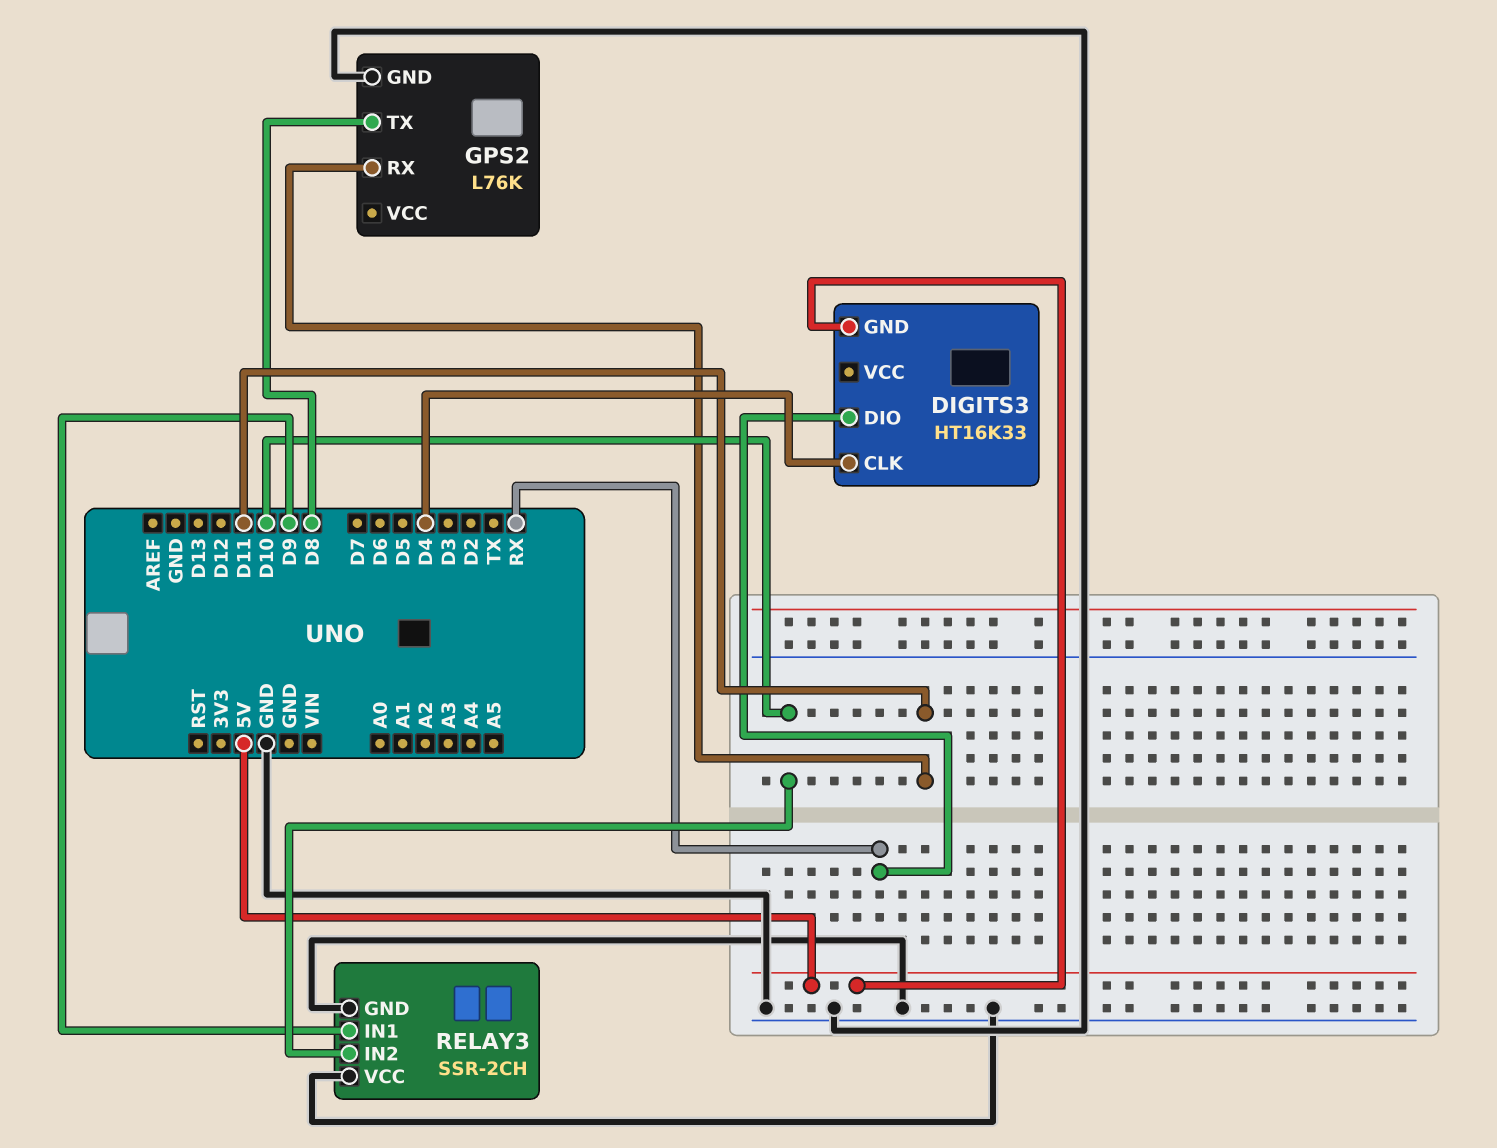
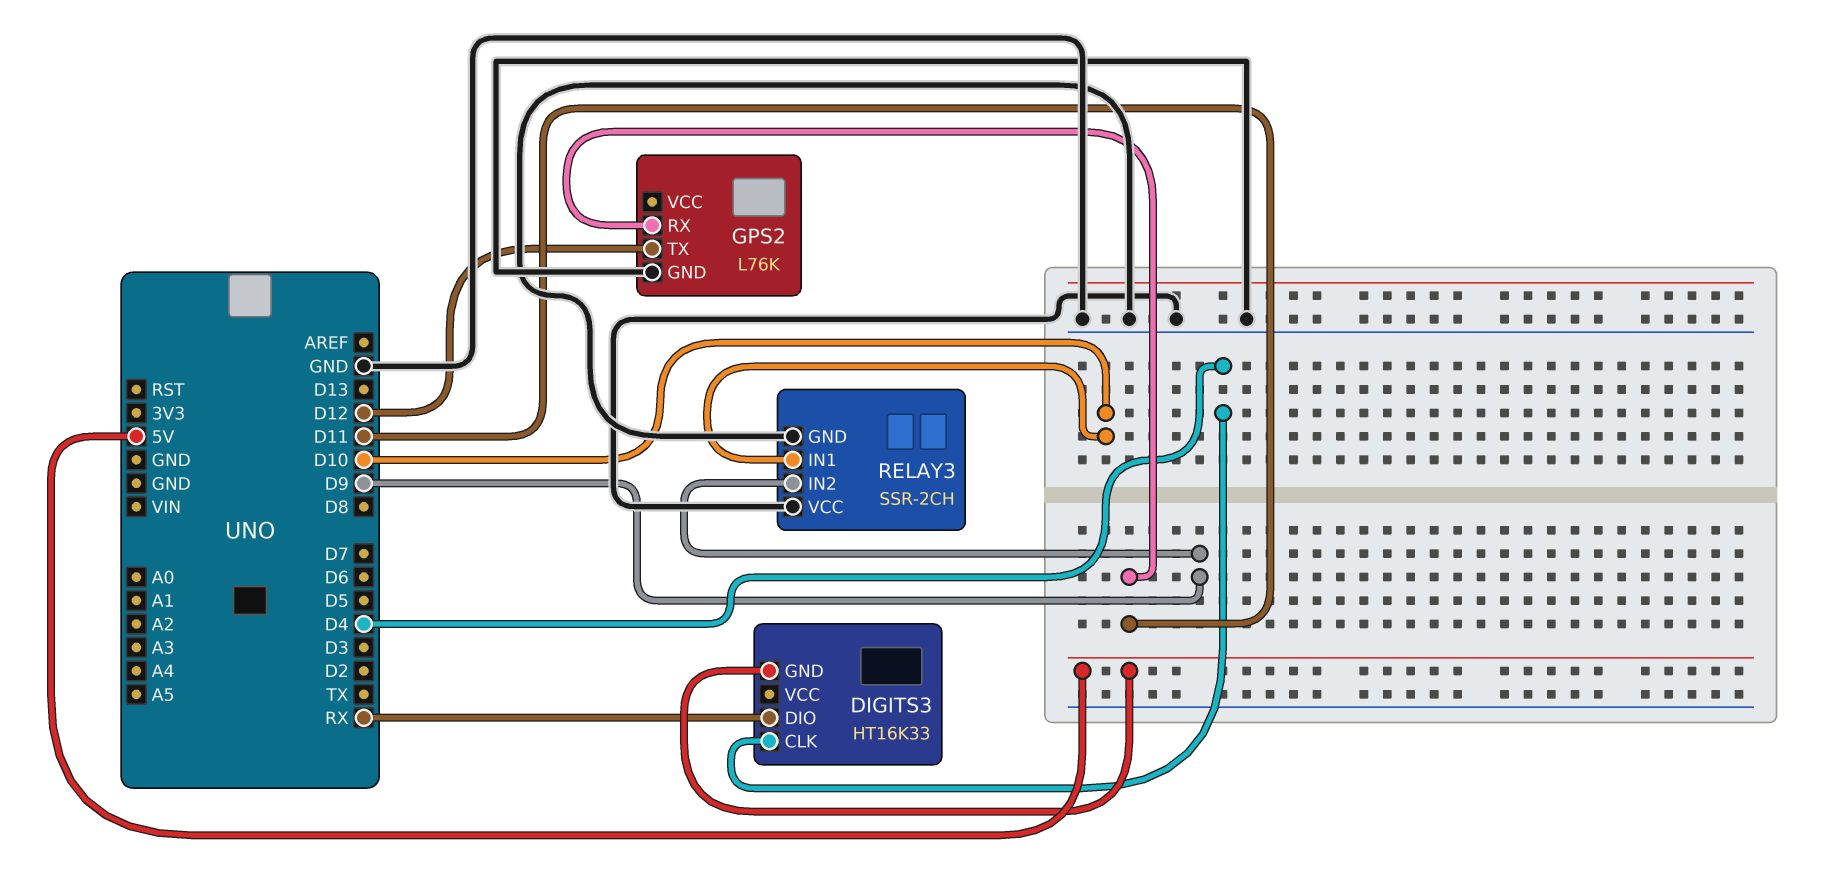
GPS2 pin TX: D8 -> D12
RELAY3 pin IN1: D9 -> D10
RELAY3 pin IN2: D10 -> D9

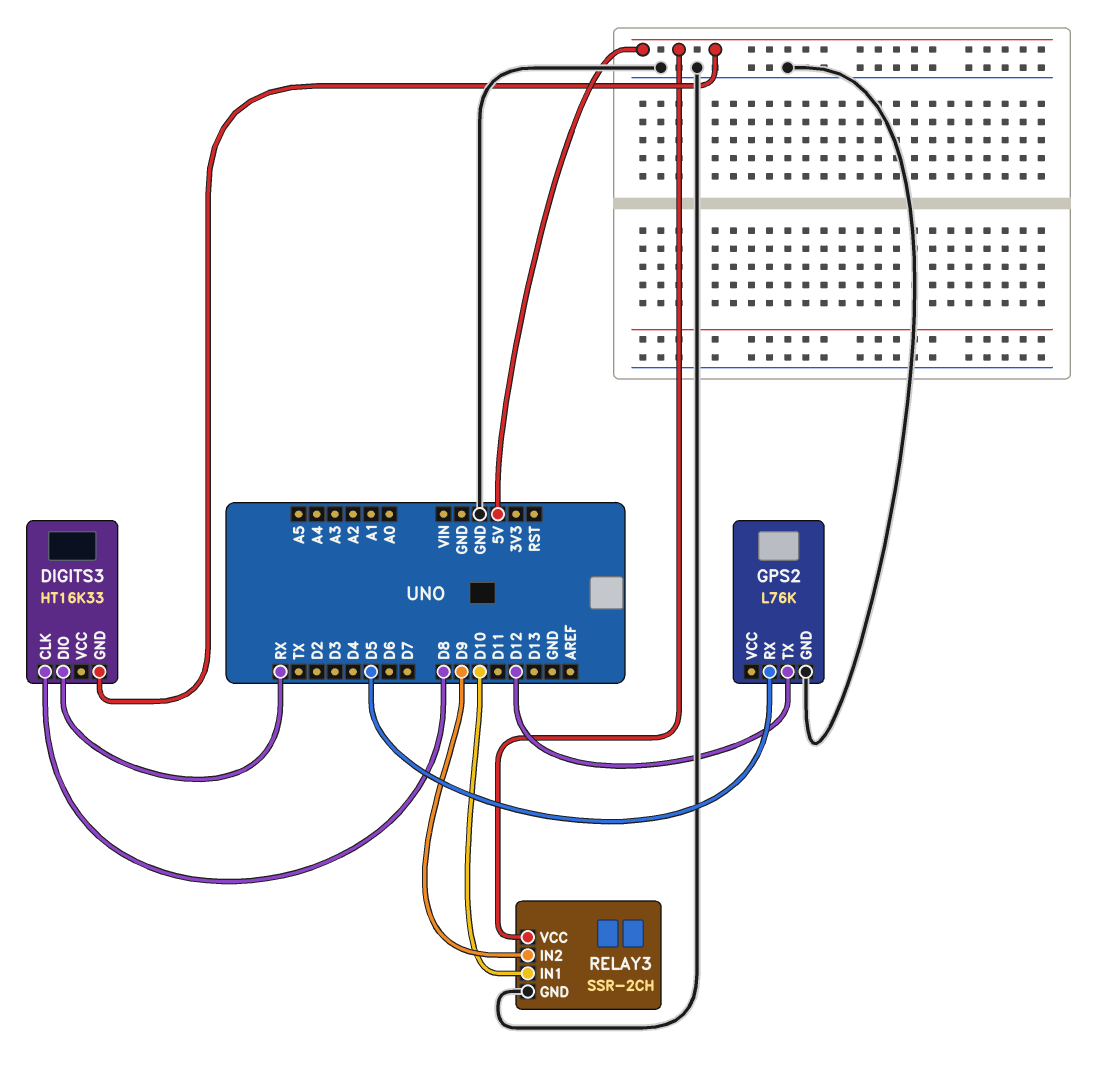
DIGITS3 pin CLK: D4 -> D8
GPS2 pin RX: D11 -> D5
RELAY3 pin VCC: GND -> 5V

